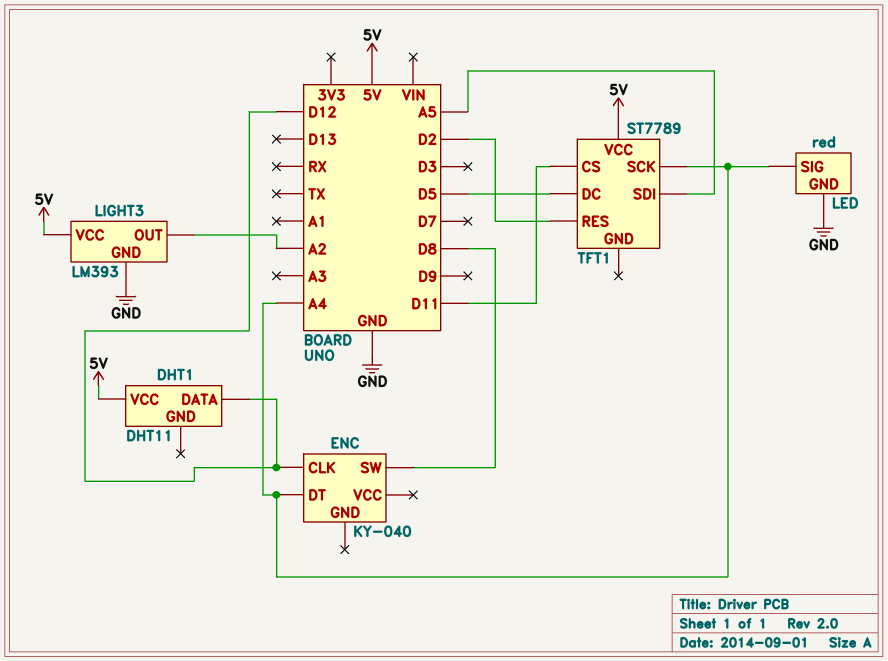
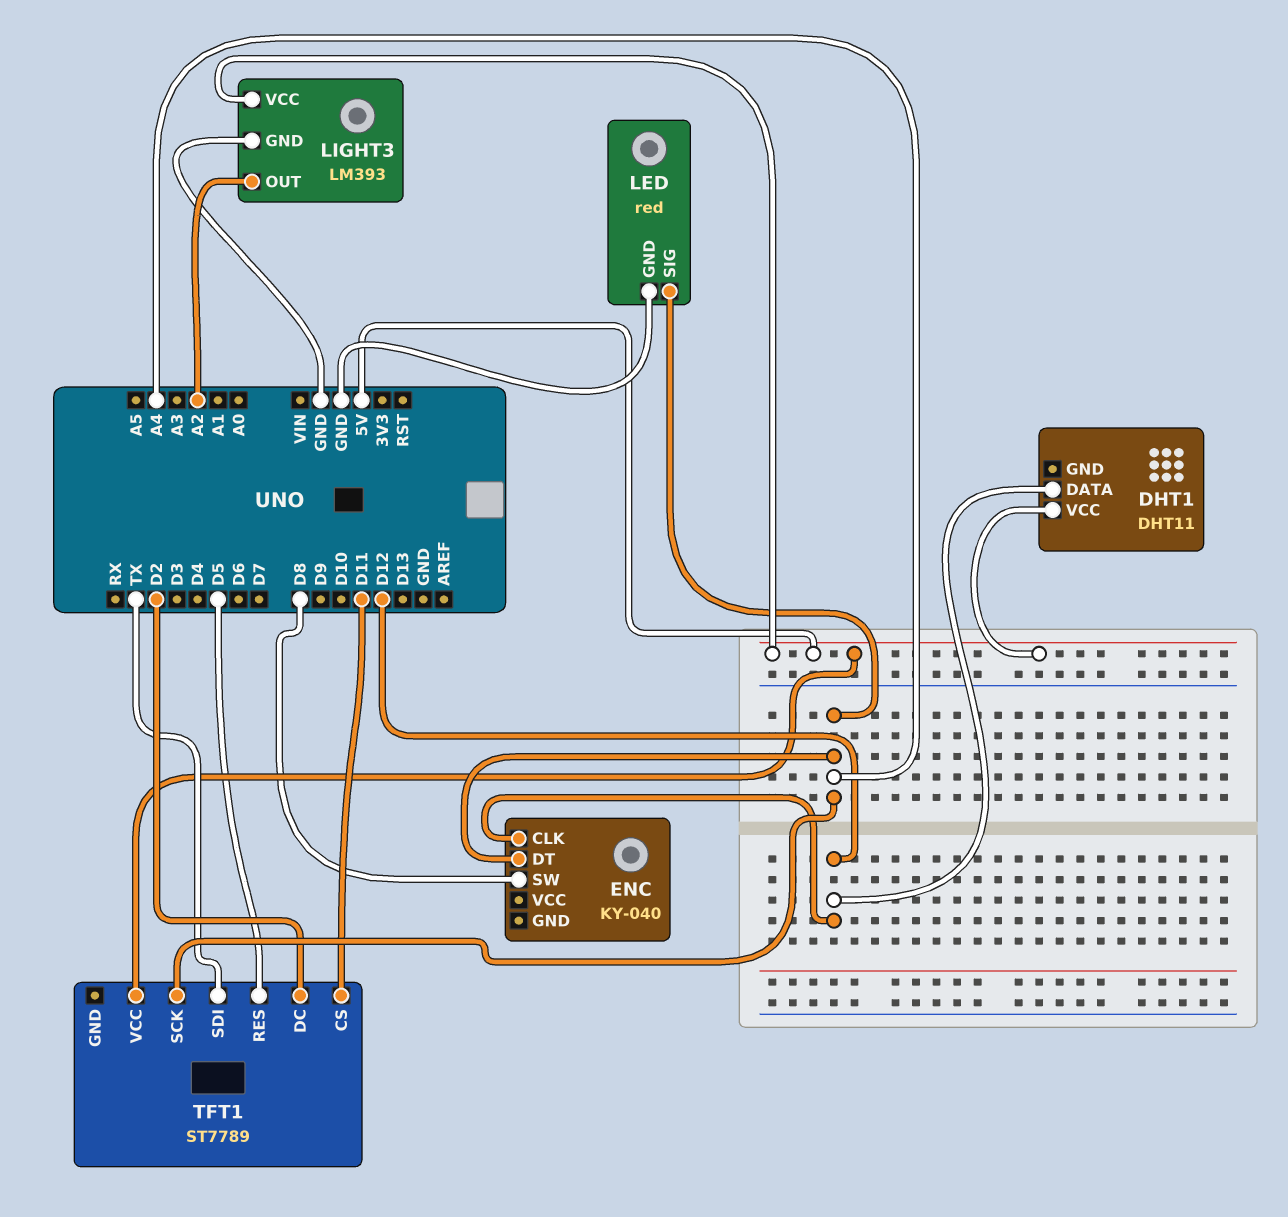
TFT1 pin DC: D5 -> D2
TFT1 pin RES: D2 -> D5
TFT1 pin SDI: A5 -> TX

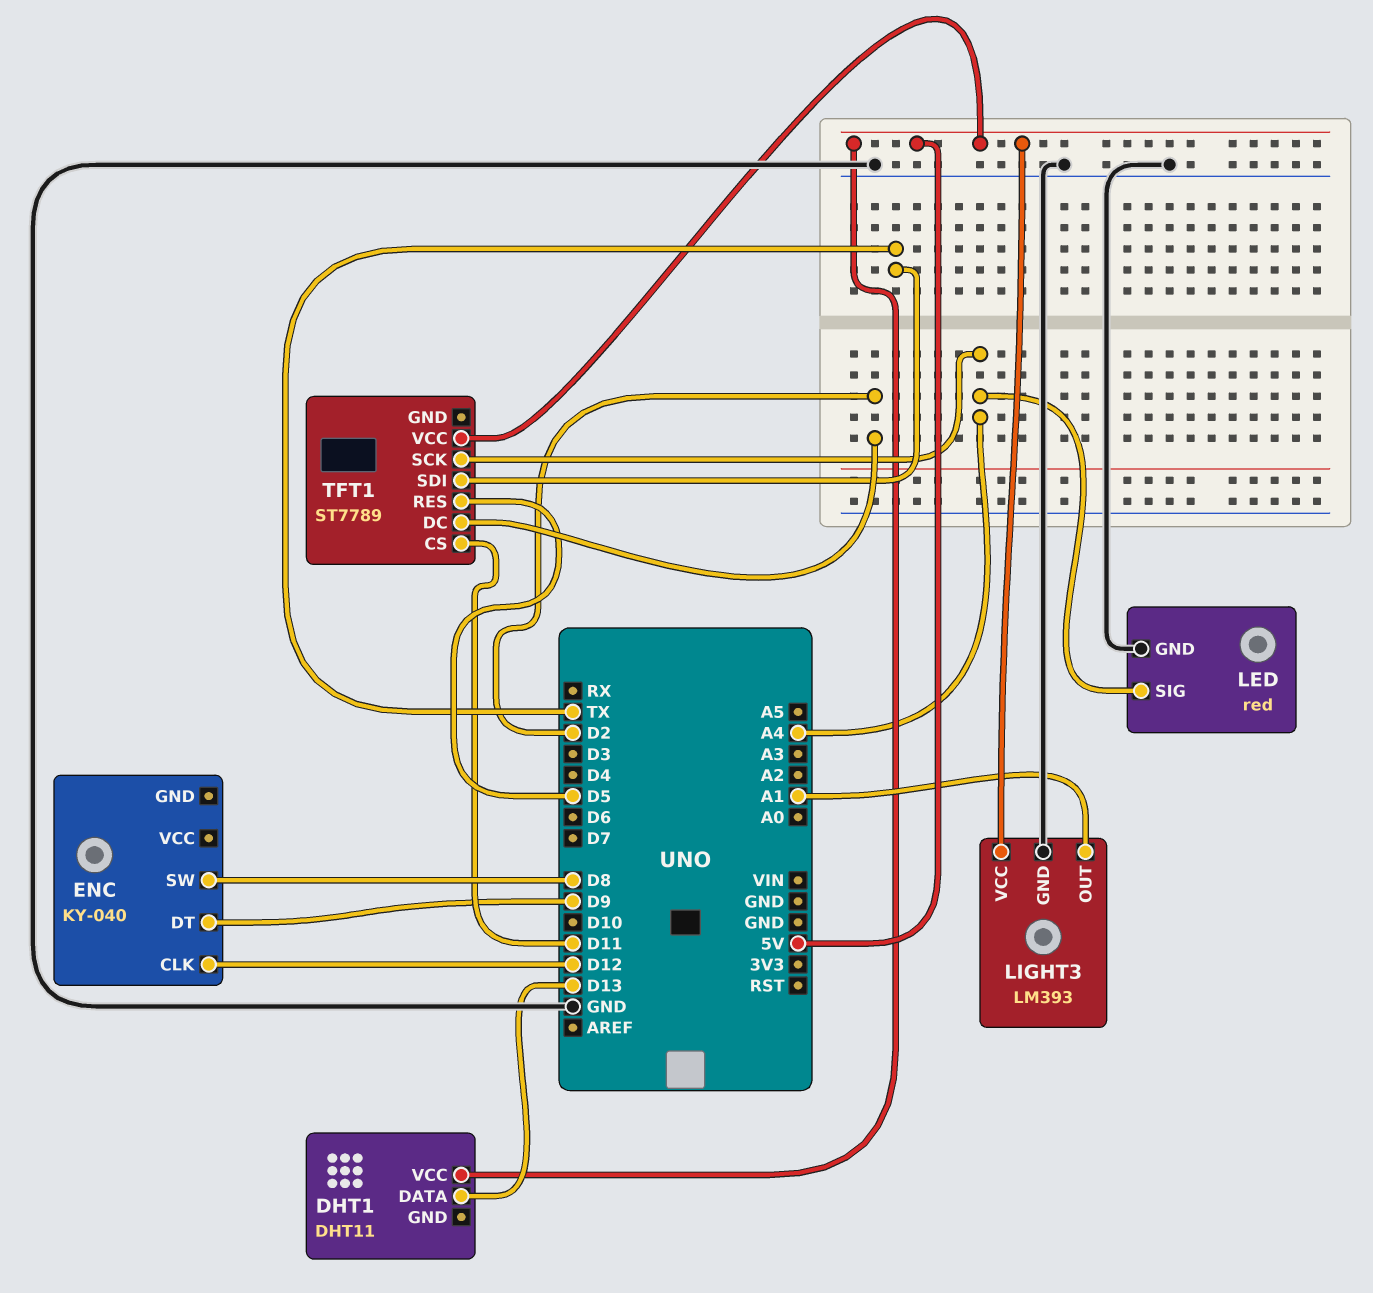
DHT1 pin DATA: D12 -> D13
ENC pin DT: A4 -> D9
LIGHT3 pin OUT: A2 -> A1

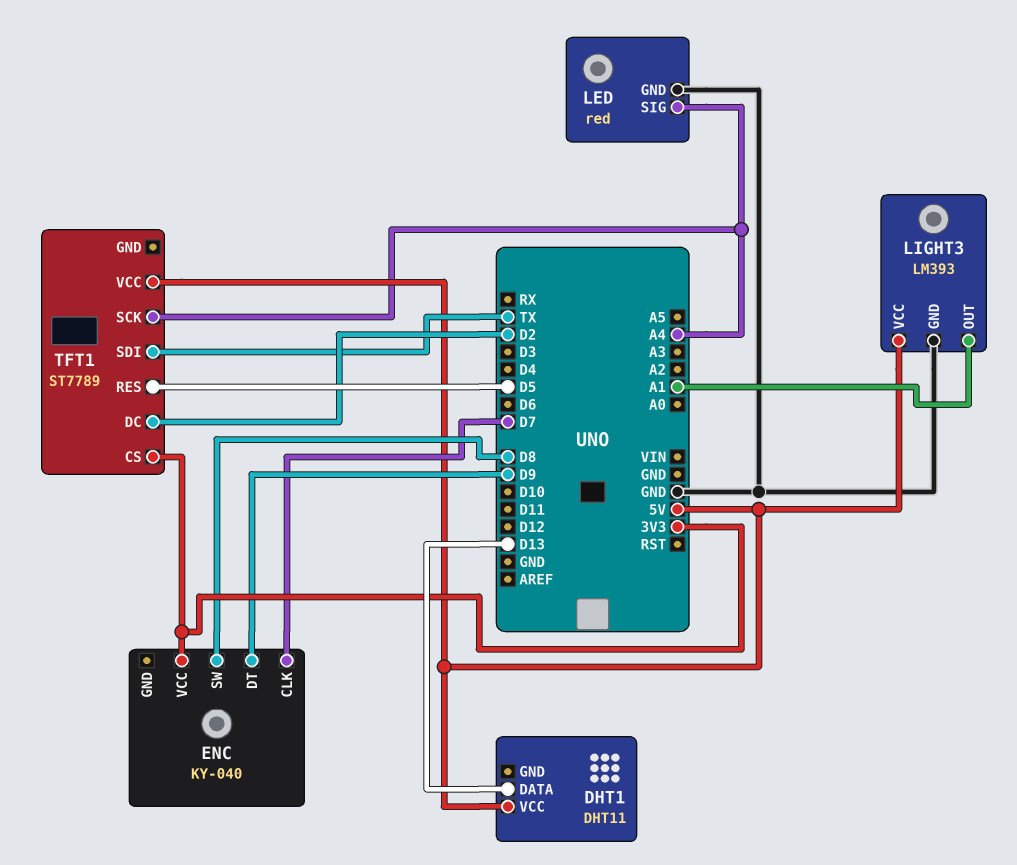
ENC pin CLK: D12 -> D7
ENC pin VCC: none -> 3V3
TFT1 pin CS: D11 -> 3V3

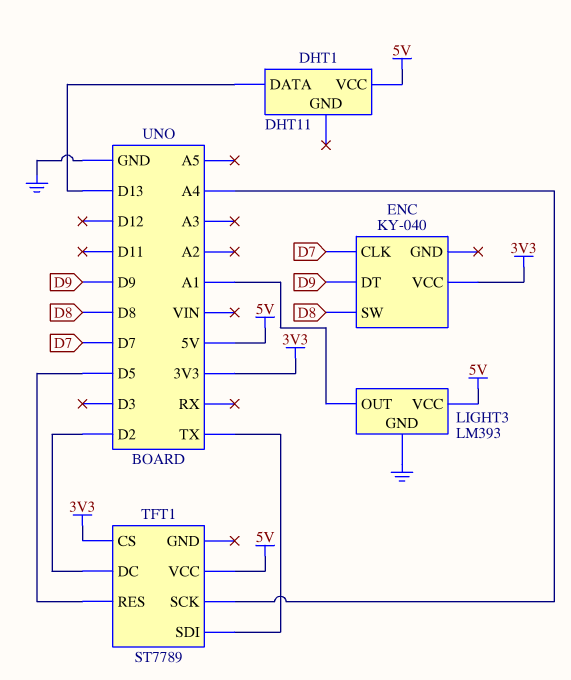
LED: red -> none
LED pin GND: GND -> none
LED pin SIG: A4 -> none

